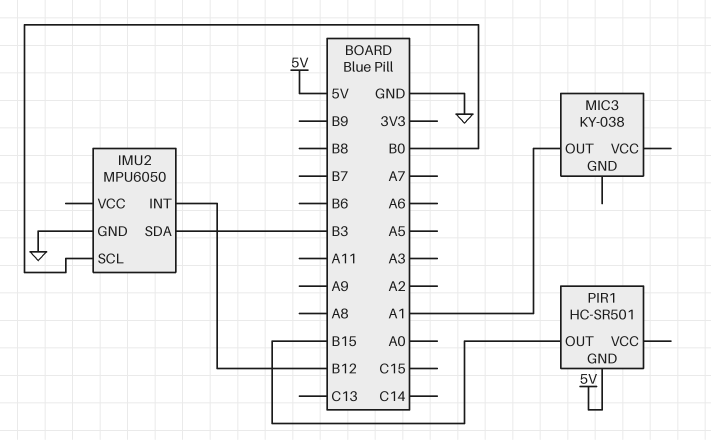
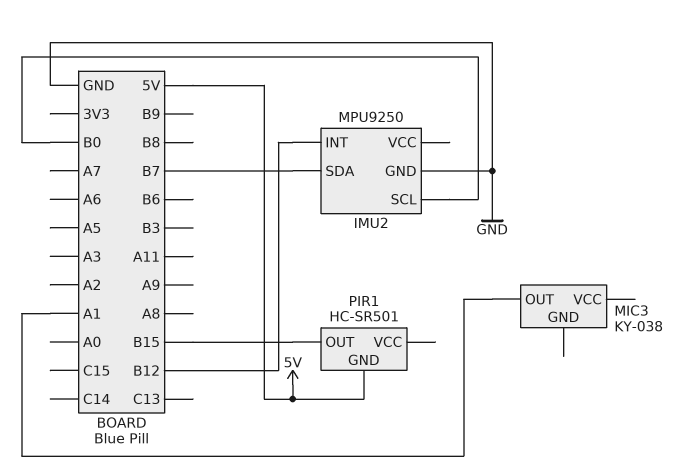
IMU2: MPU6050 -> MPU9250
IMU2 pin SDA: B3 -> B7

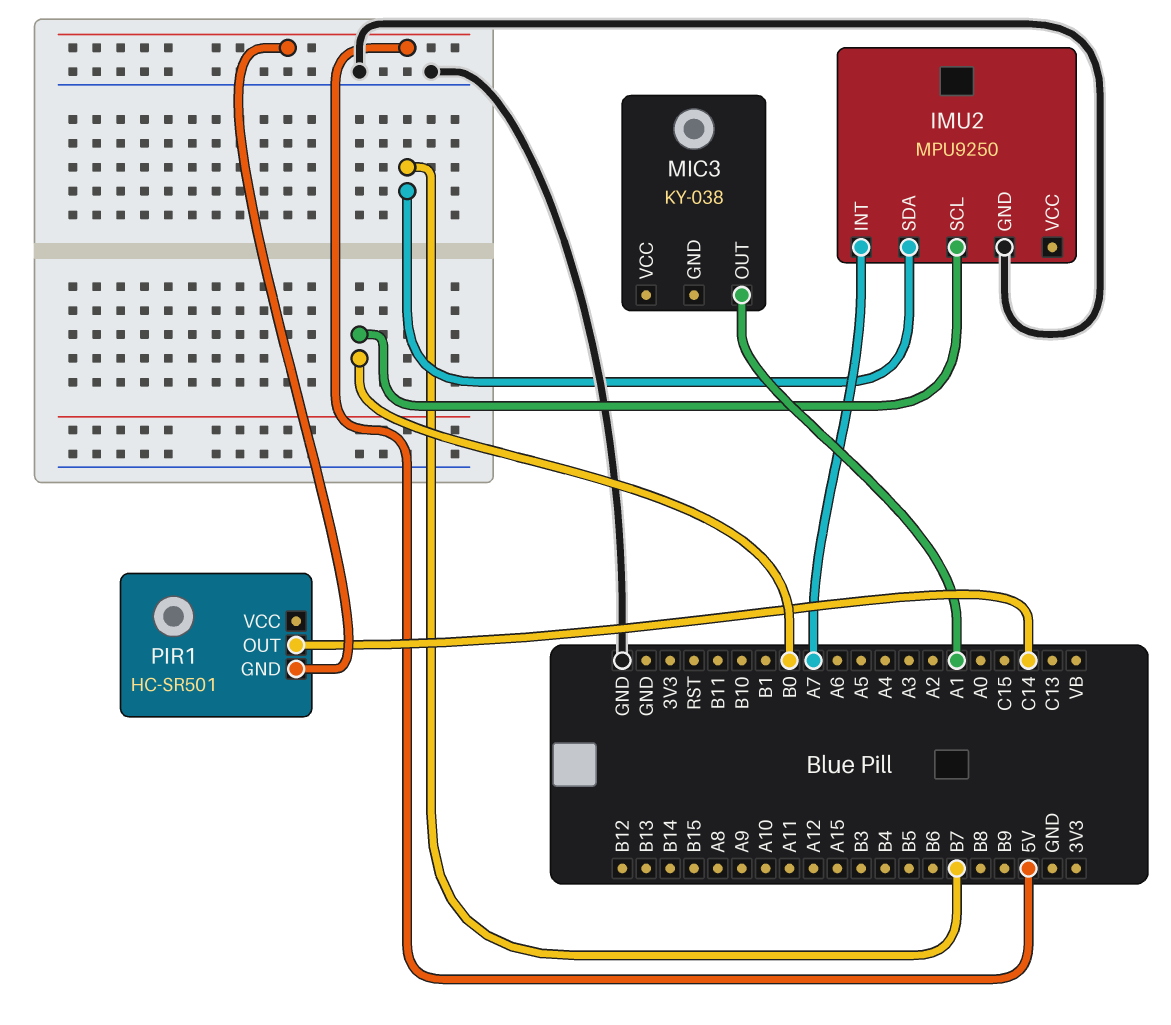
IMU2 pin INT: B12 -> A7
PIR1 pin OUT: B15 -> C14

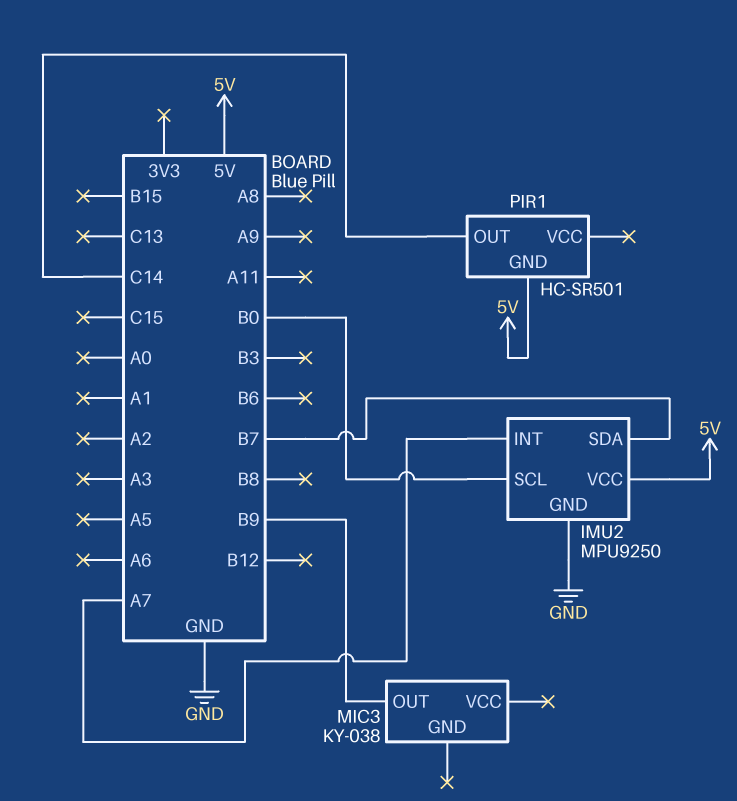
IMU2 pin VCC: none -> 5V
MIC3 pin OUT: A1 -> B9

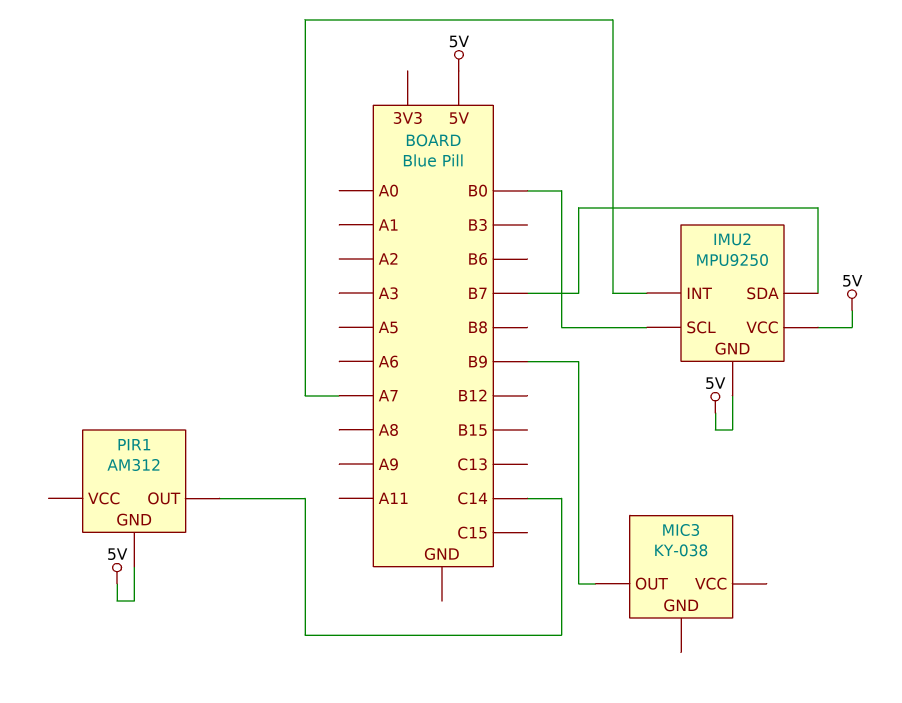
IMU2 pin GND: GND -> 5V
PIR1: HC-SR501 -> AM312

